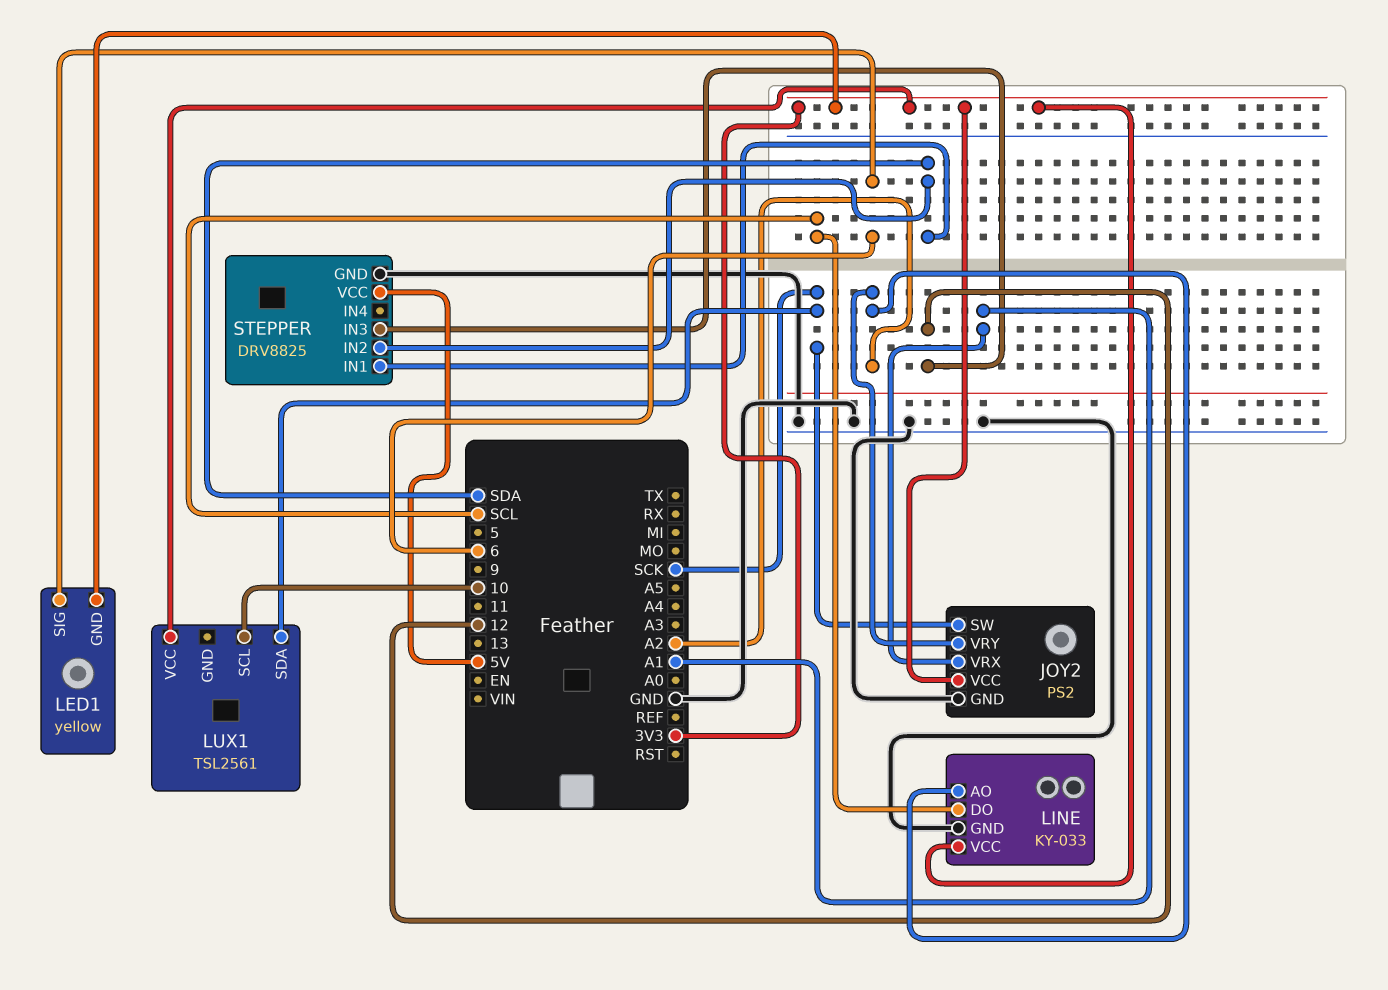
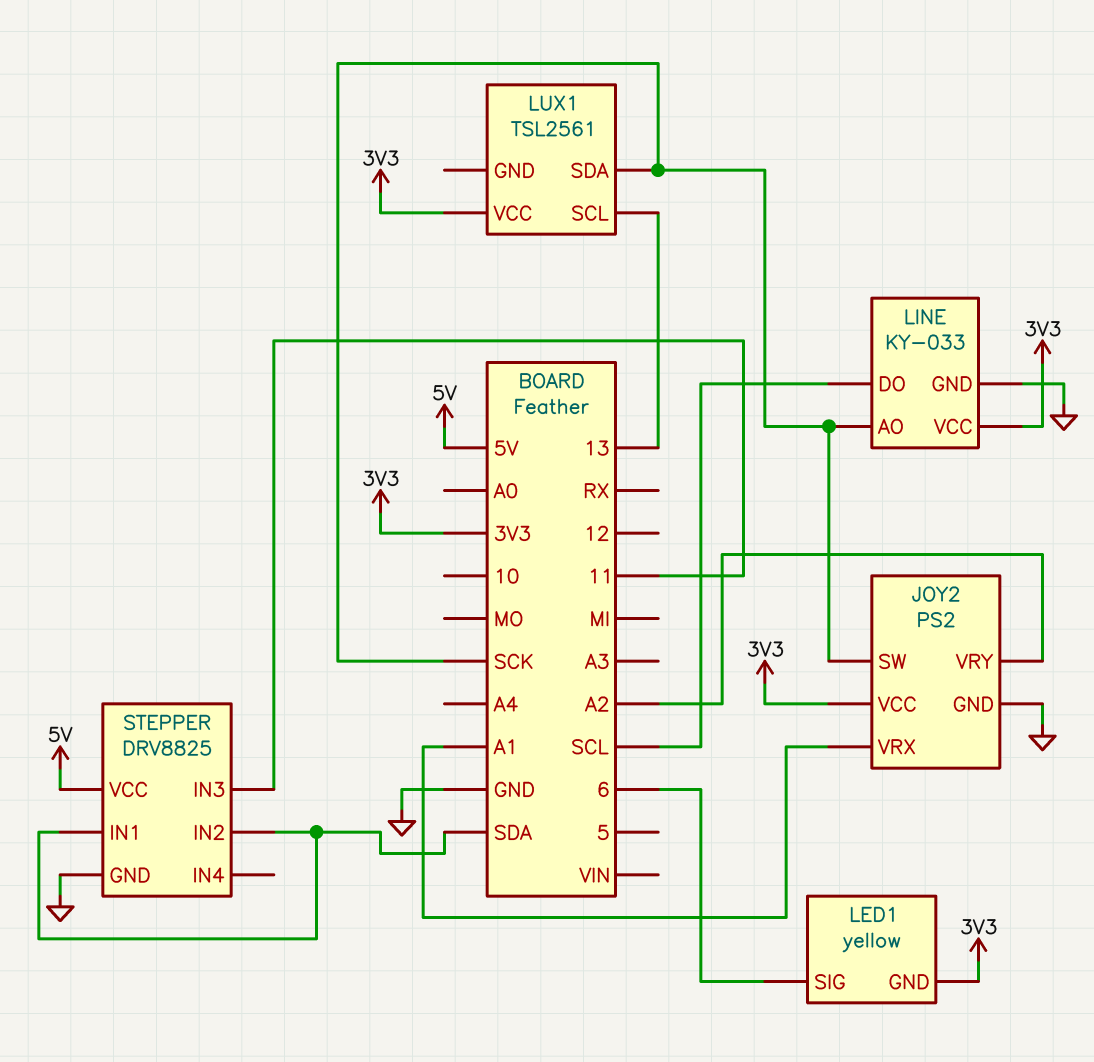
LINE pin AO: A2 -> SCK
LUX1 pin SCL: 10 -> 13
STEPPER pin IN3: 12 -> 11

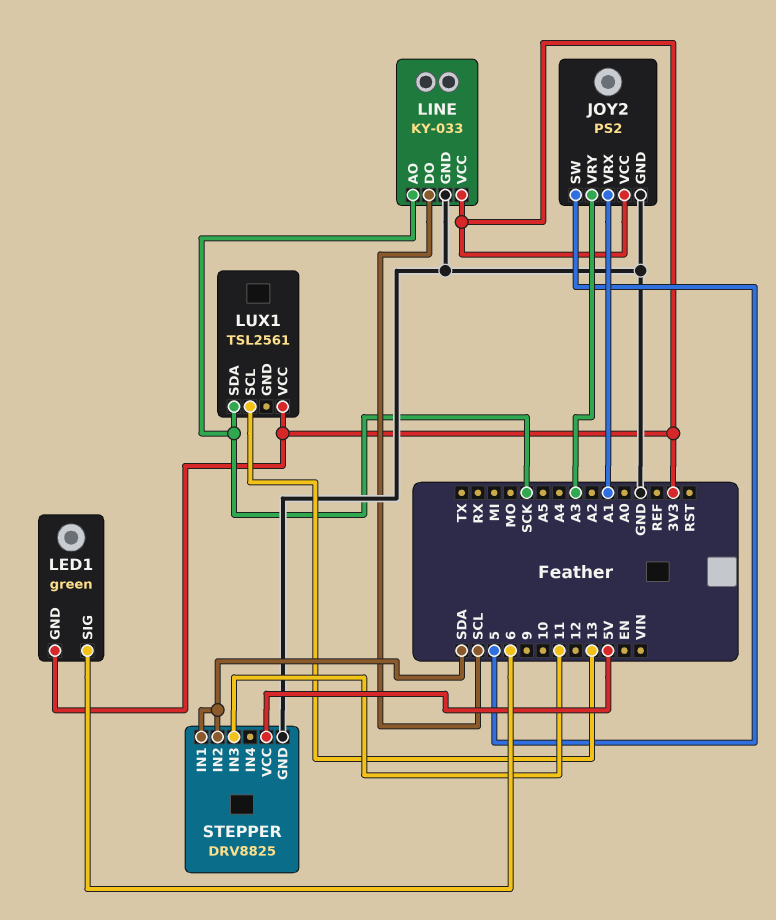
JOY2 pin SW: SCK -> 5
JOY2 pin VRY: A2 -> A3
LED1: yellow -> green

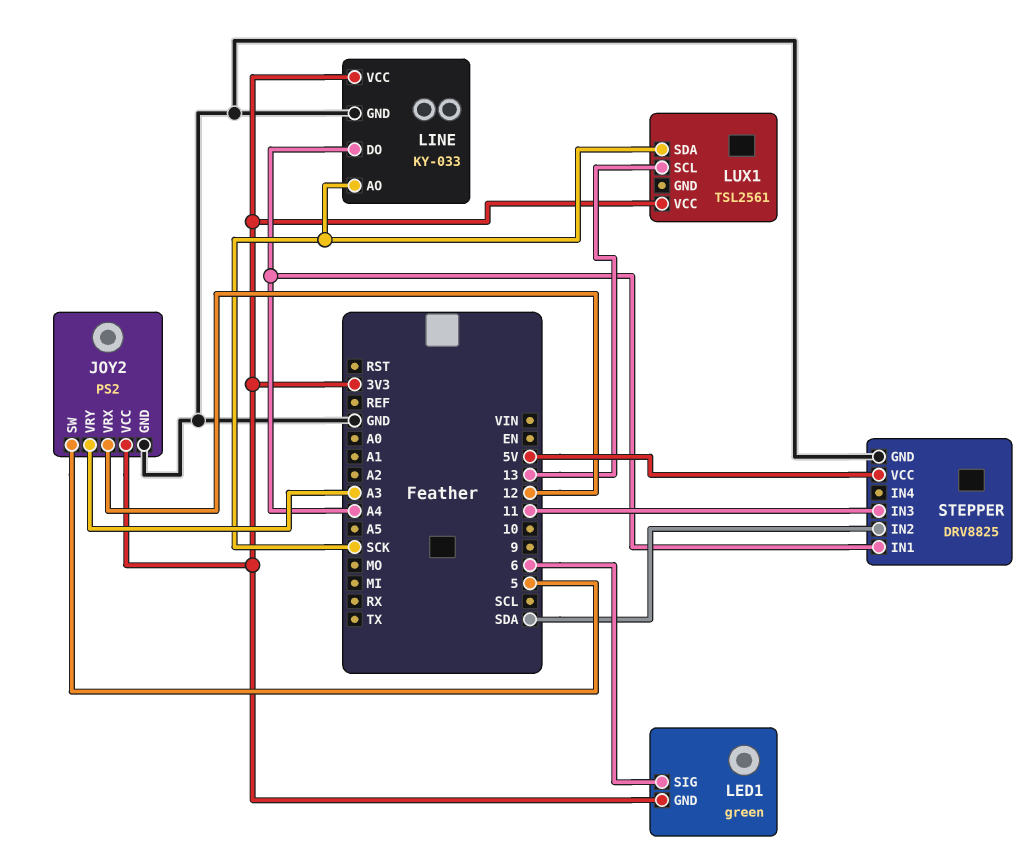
JOY2 pin VRX: A1 -> 12
LINE pin DO: SCL -> A4
STEPPER pin IN1: SDA -> A4

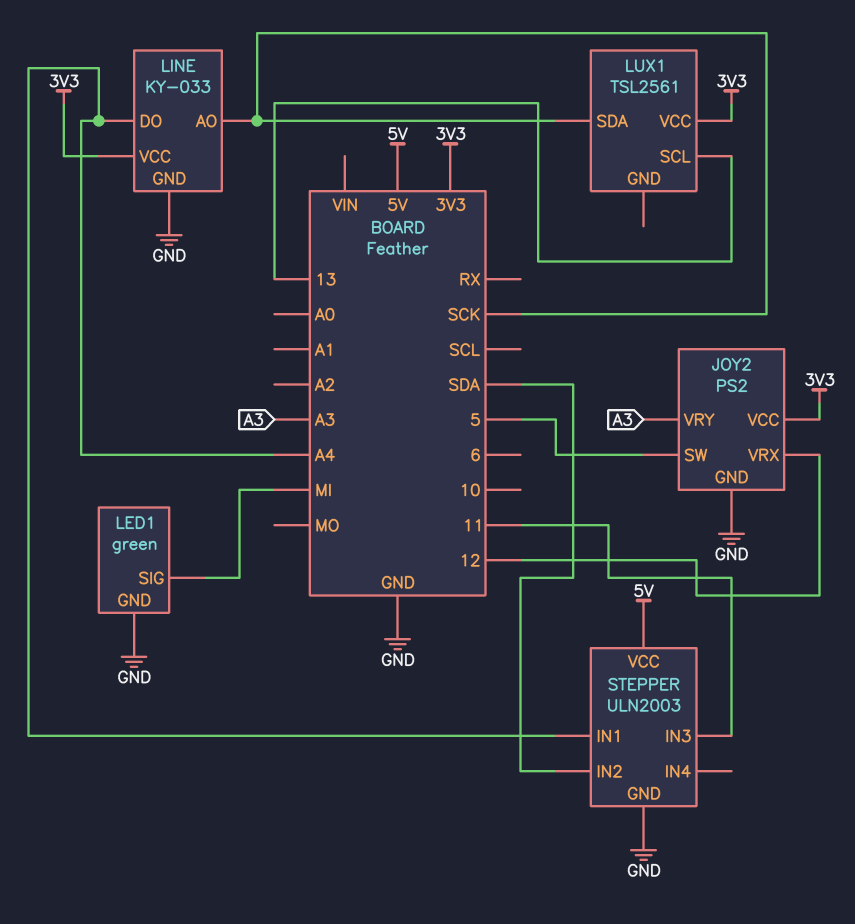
LED1 pin GND: 3V3 -> GND
LED1 pin SIG: 6 -> MI
STEPPER: DRV8825 -> ULN2003

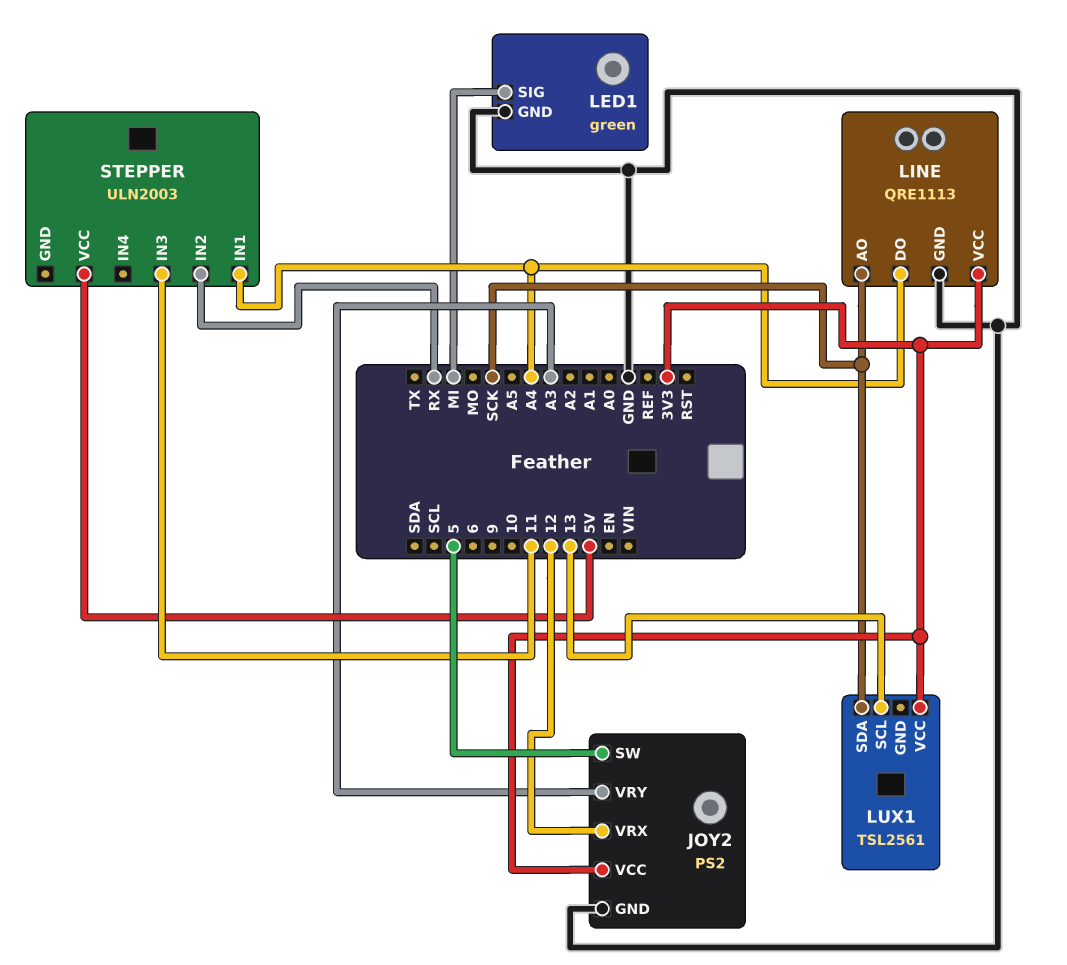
LINE: KY-033 -> QRE1113
STEPPER pin GND: GND -> none
STEPPER pin IN2: SDA -> RX

